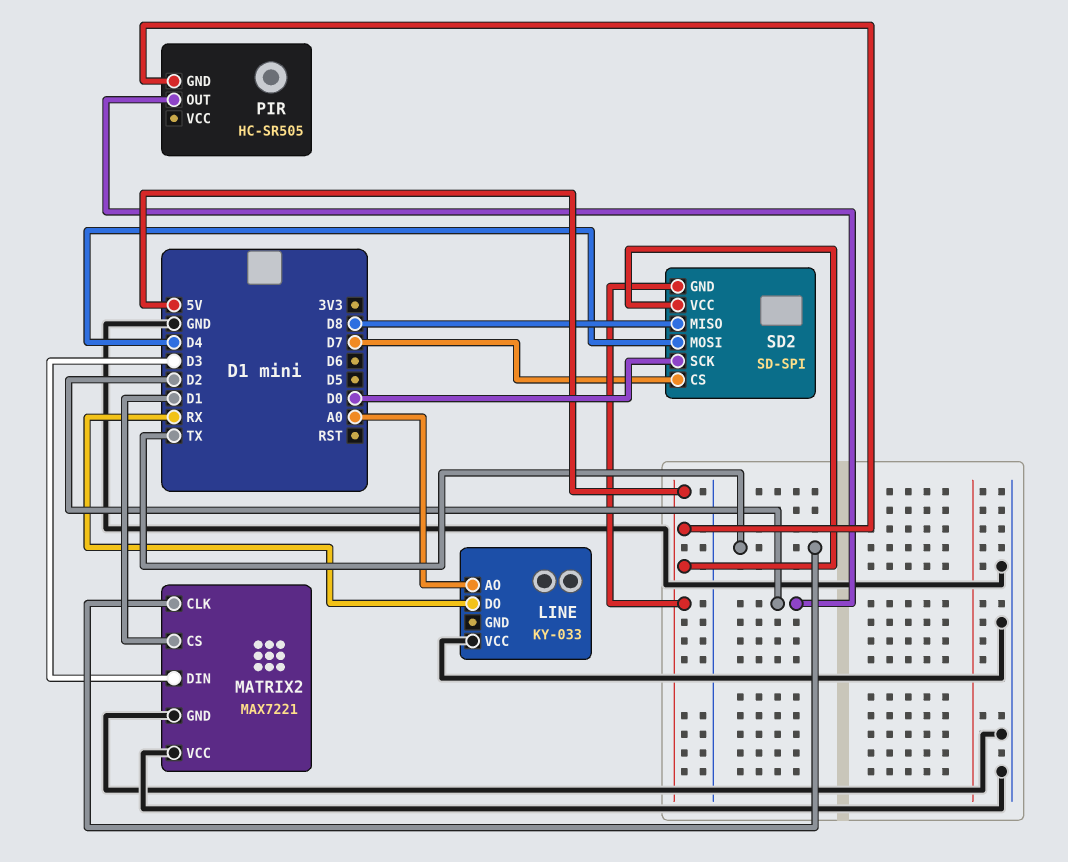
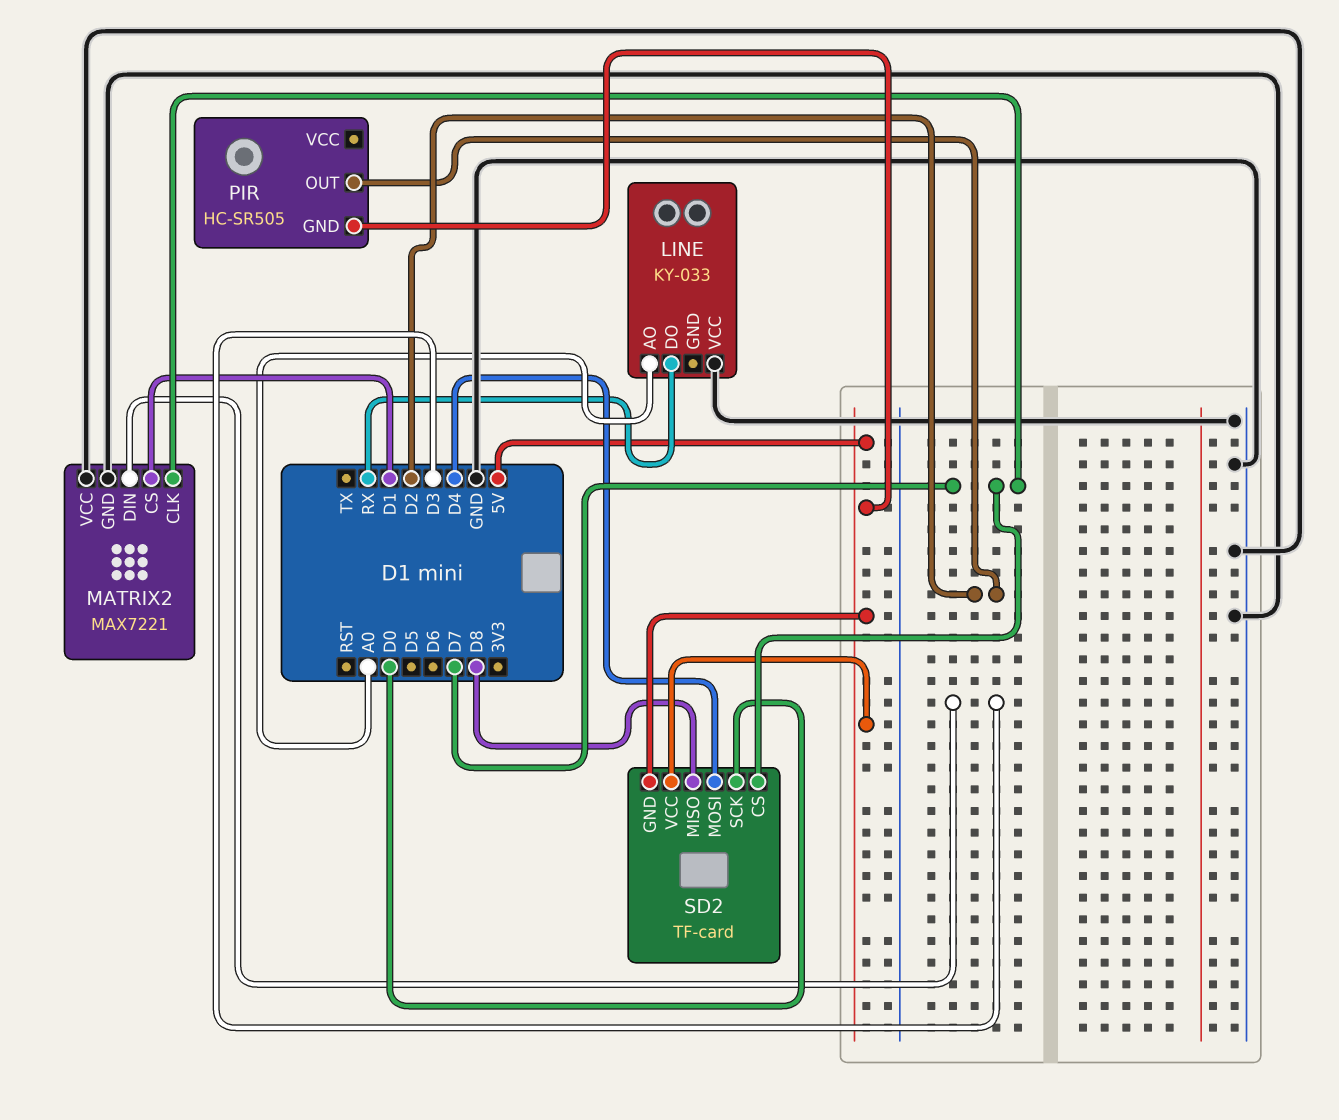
MATRIX2 pin CLK: TX -> D7
SD2: SD-SPI -> TF-card

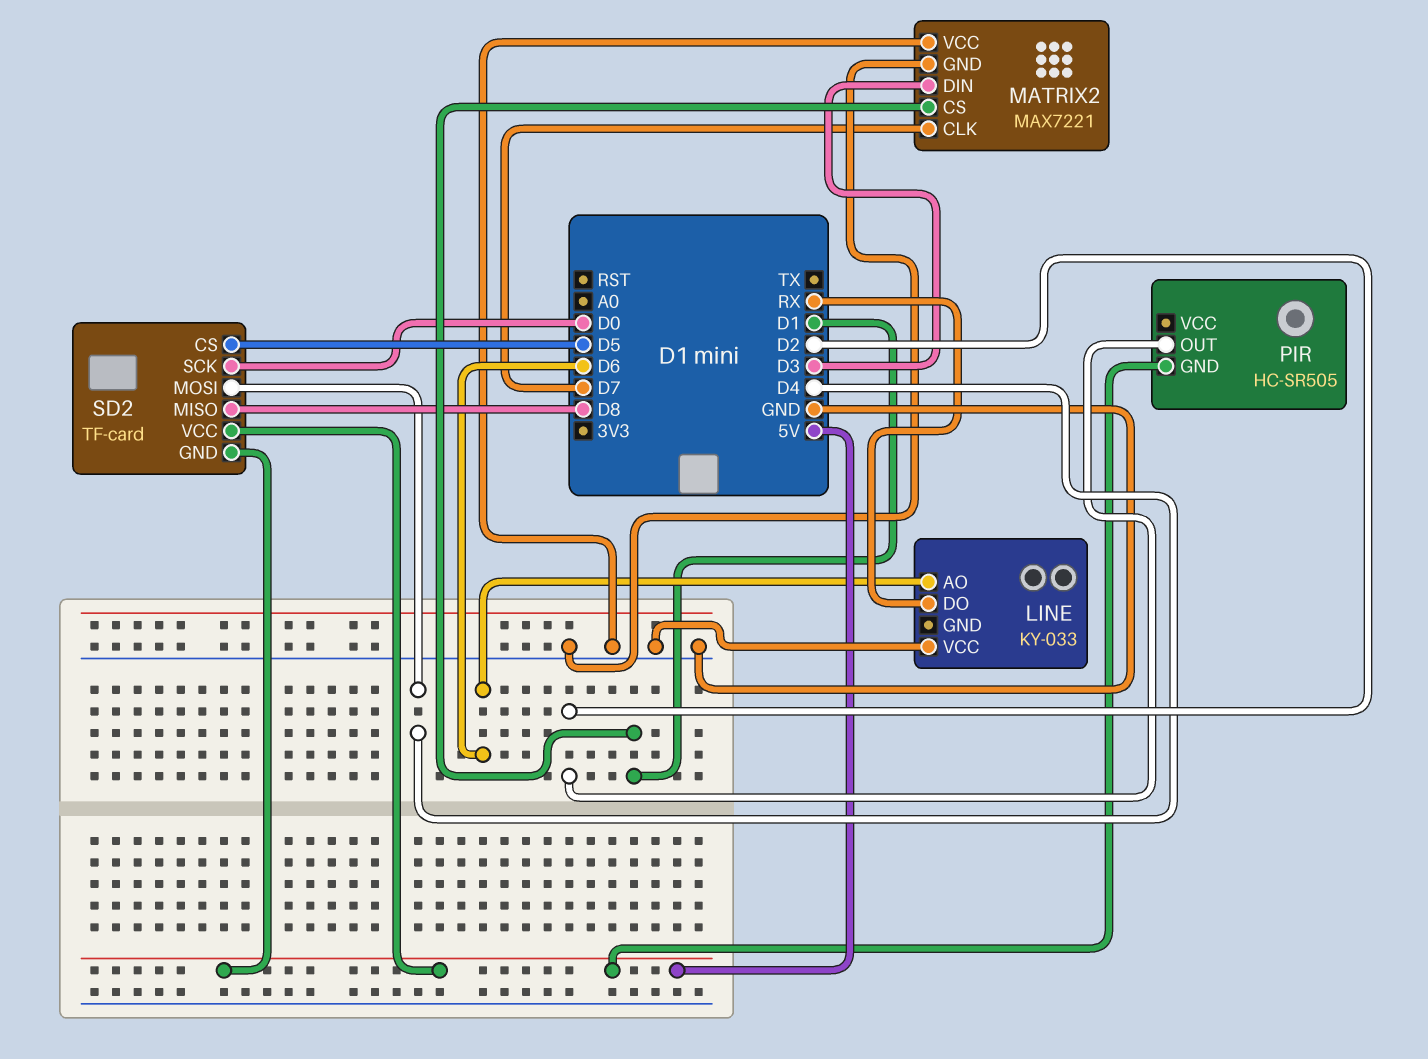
LINE pin AO: A0 -> D6
SD2 pin CS: D7 -> D5

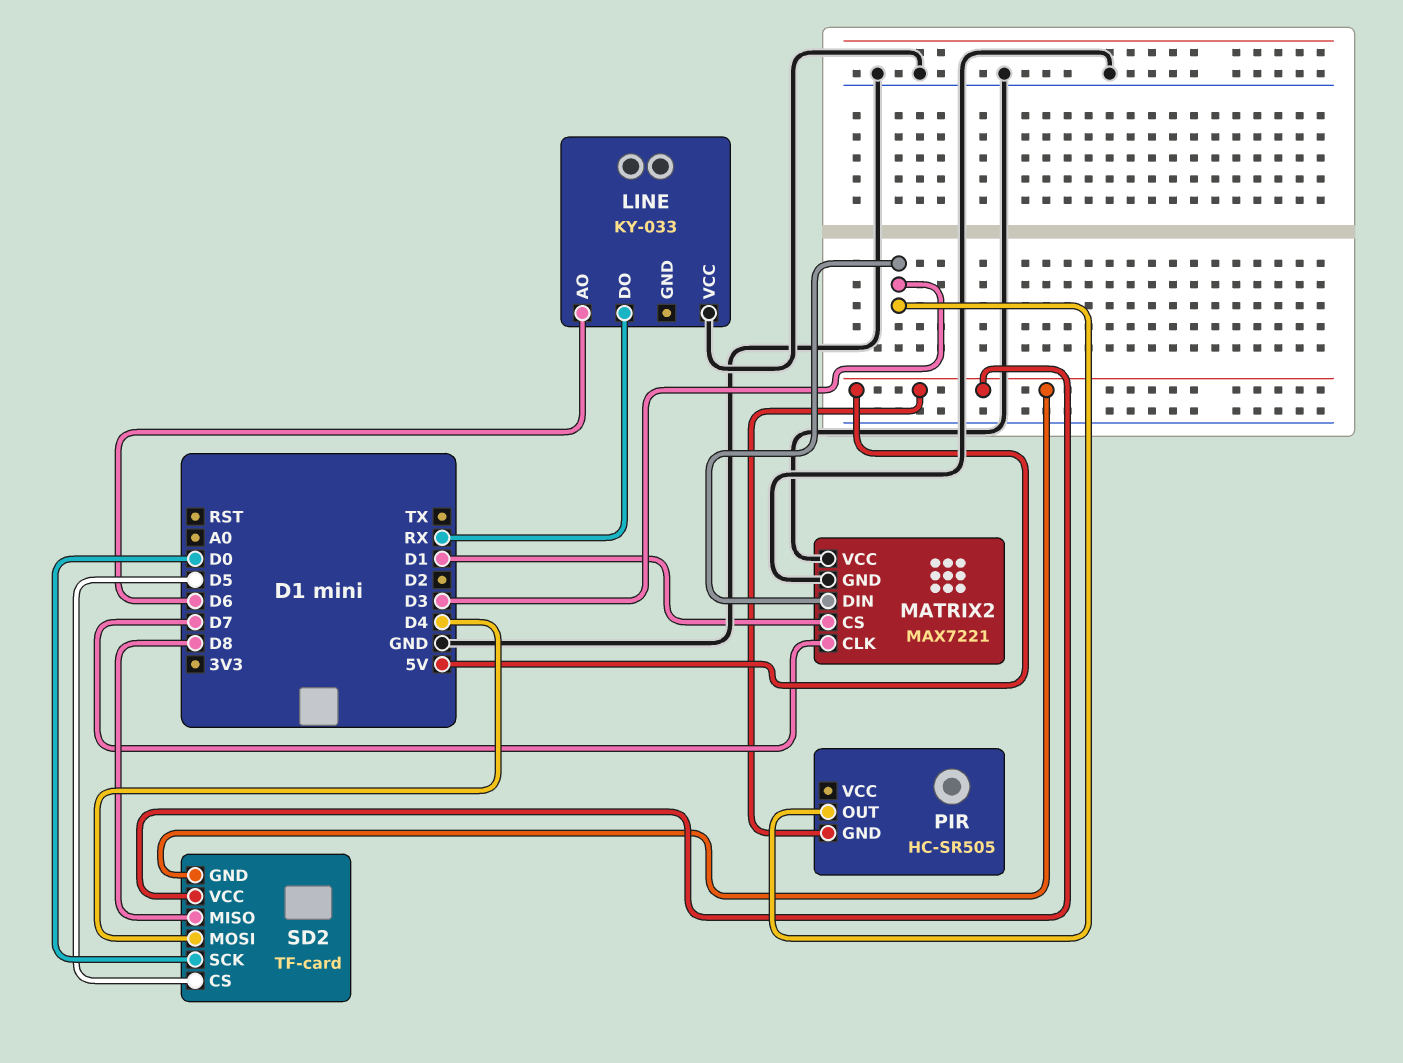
PIR pin OUT: D2 -> D3

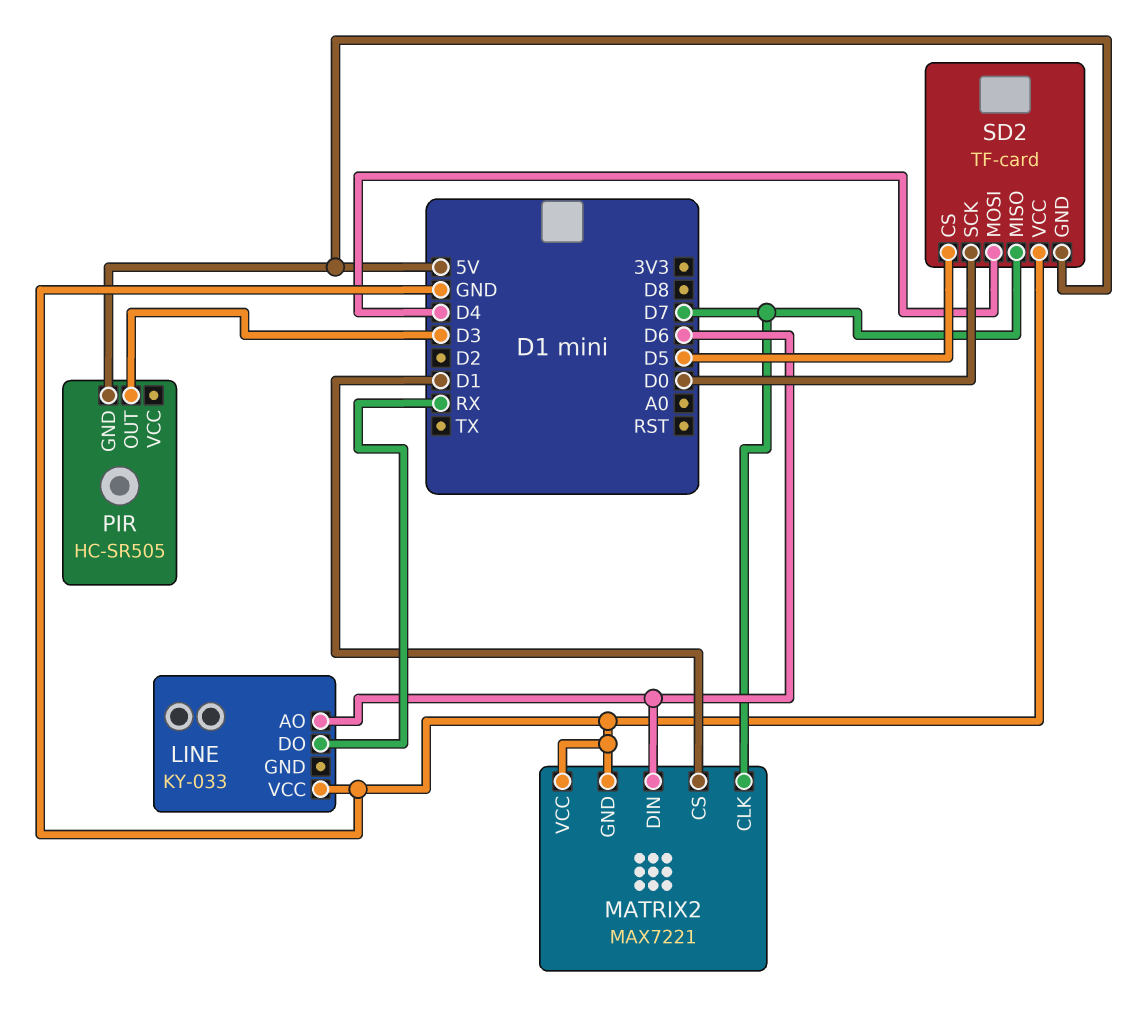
MATRIX2 pin DIN: D3 -> D6
SD2 pin MISO: D8 -> D7
SD2 pin VCC: 5V -> GND

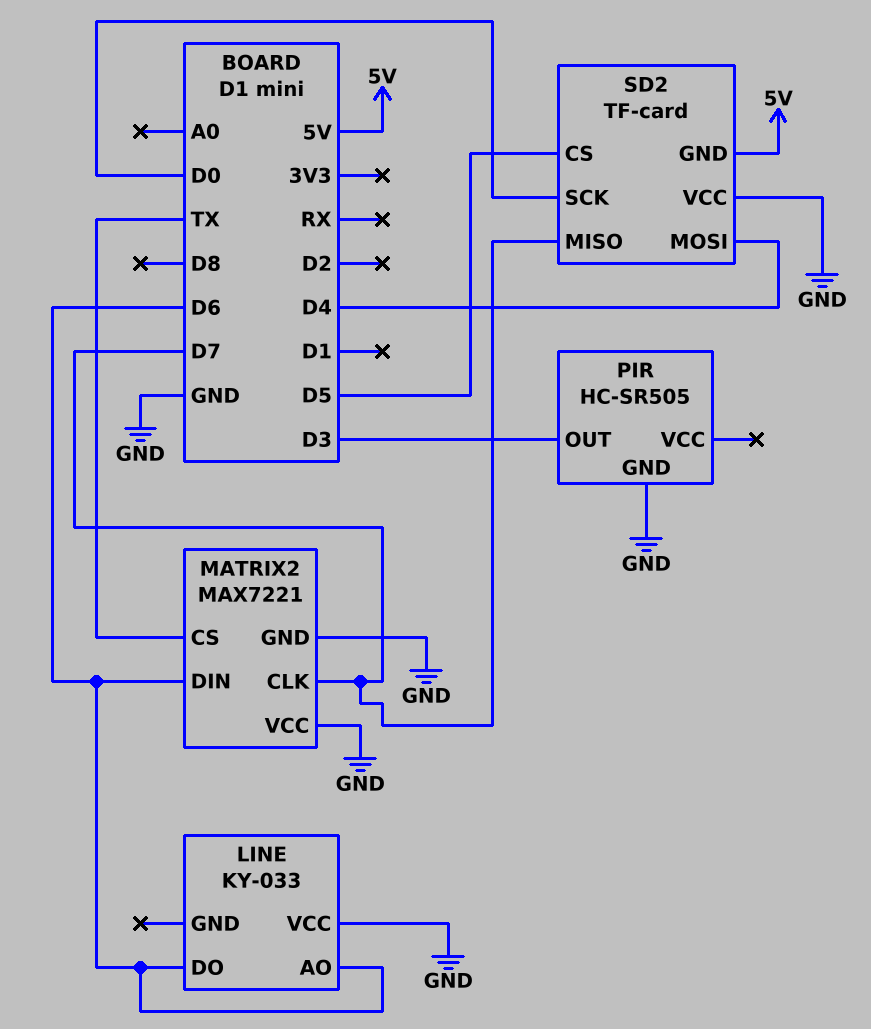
LINE pin DO: RX -> D6
MATRIX2 pin CS: D1 -> TX
PIR pin GND: 5V -> GND

